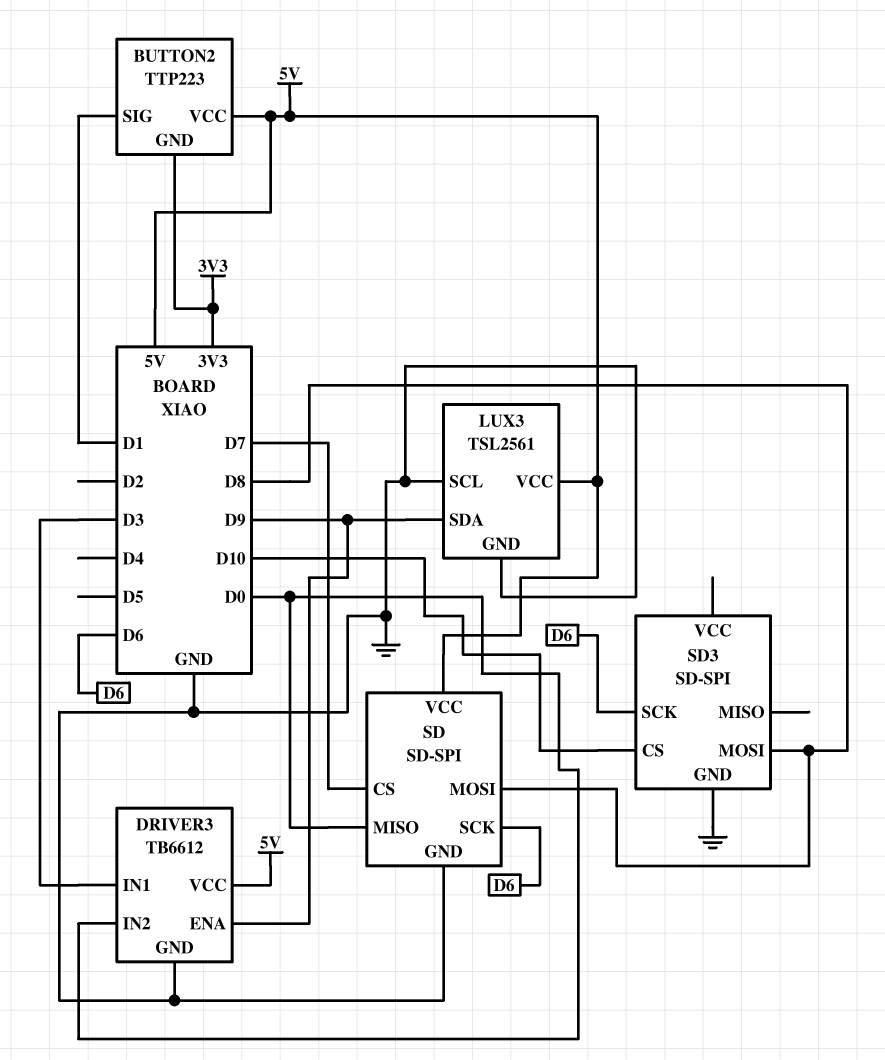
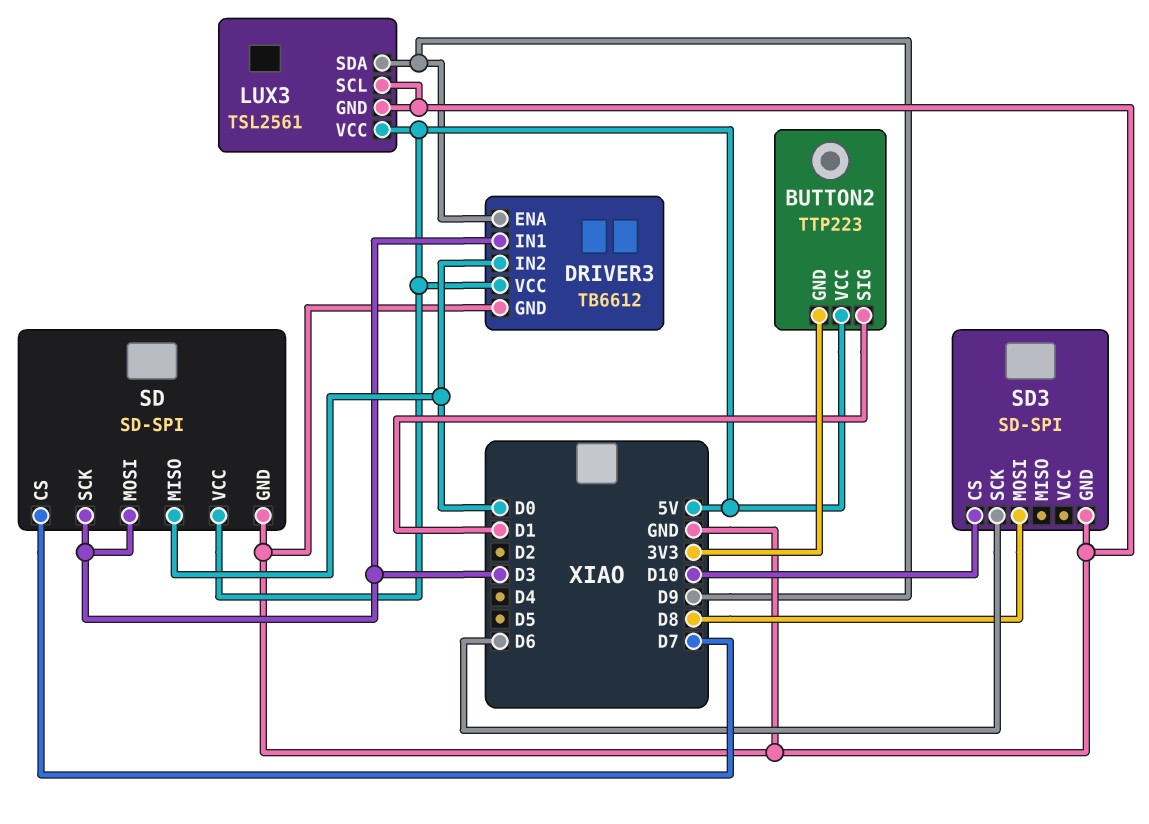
SD pin MOSI: D8 -> D3
SD pin SCK: D6 -> D3

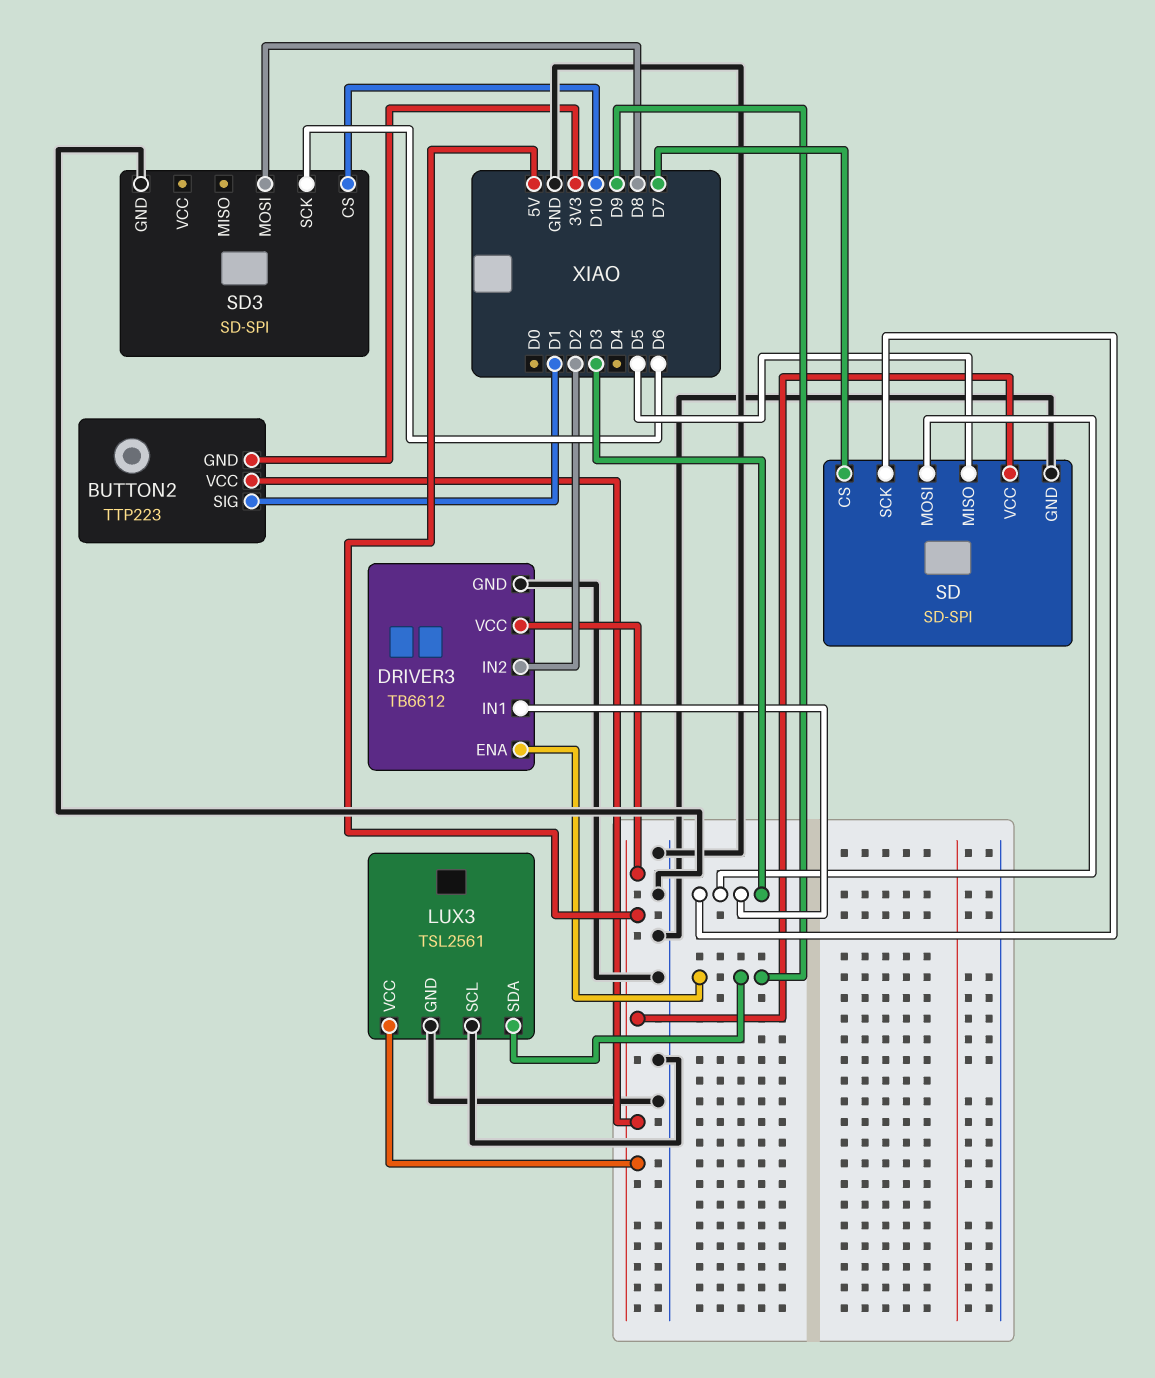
DRIVER3 pin IN2: D0 -> D2
SD pin MISO: D0 -> D5

